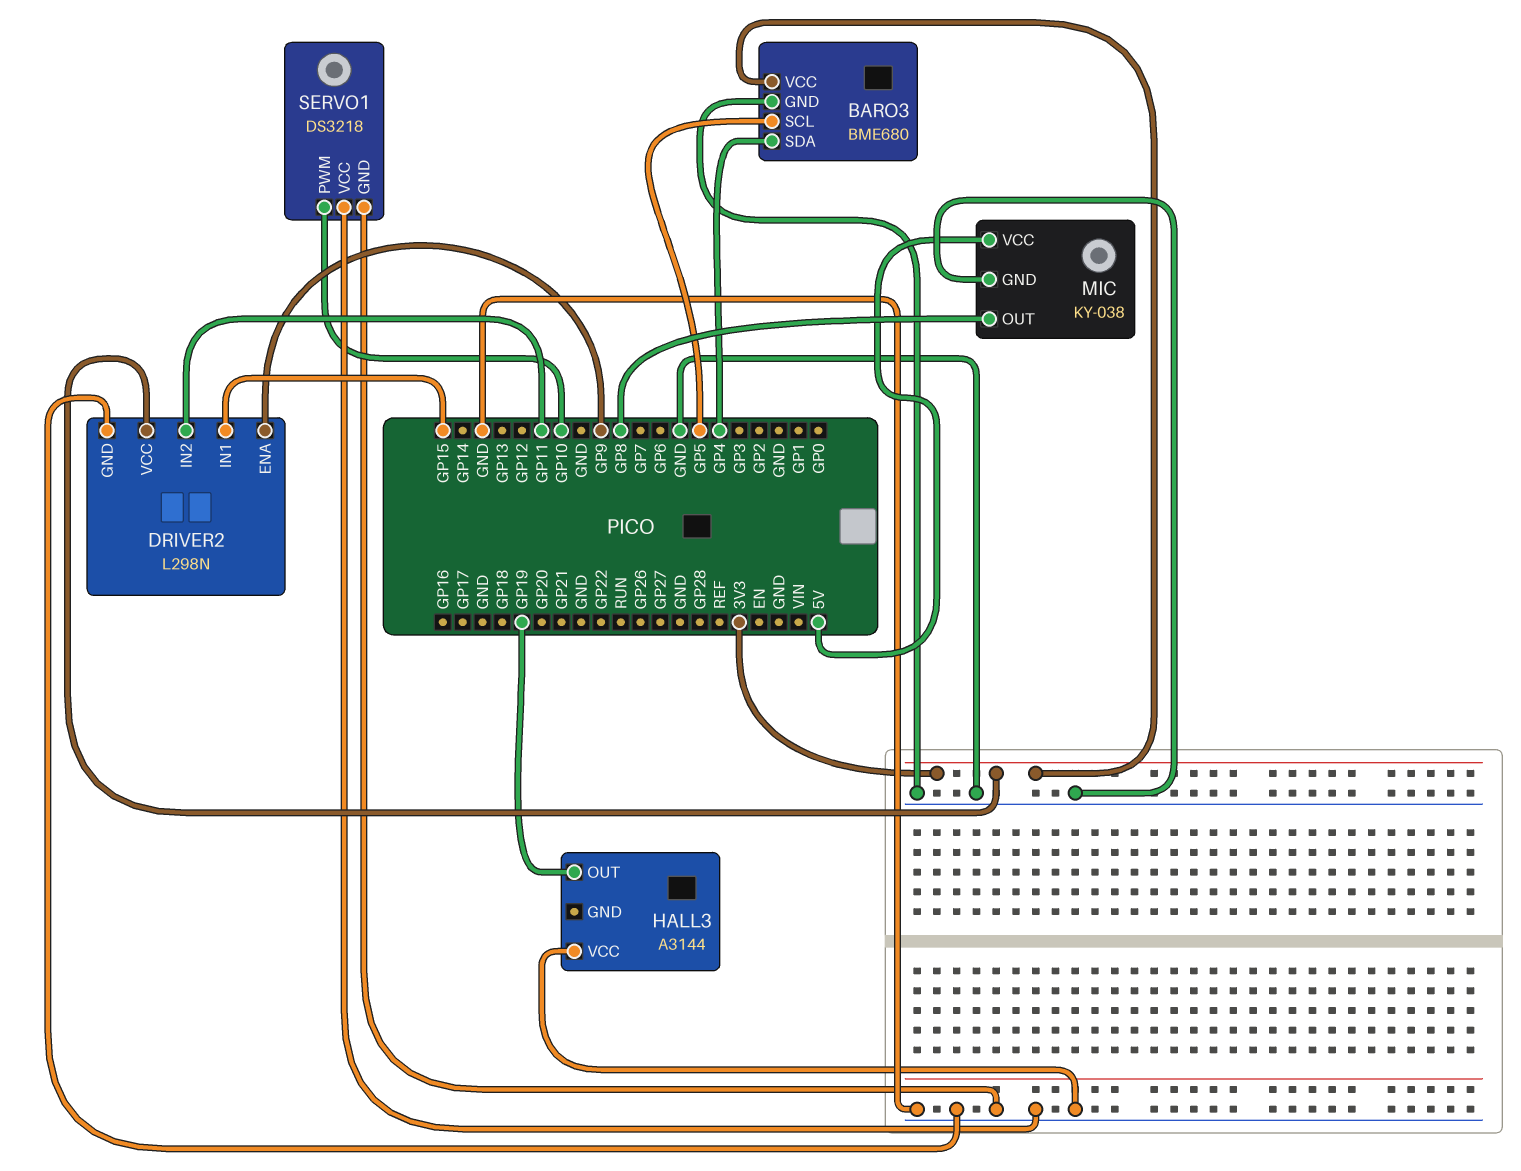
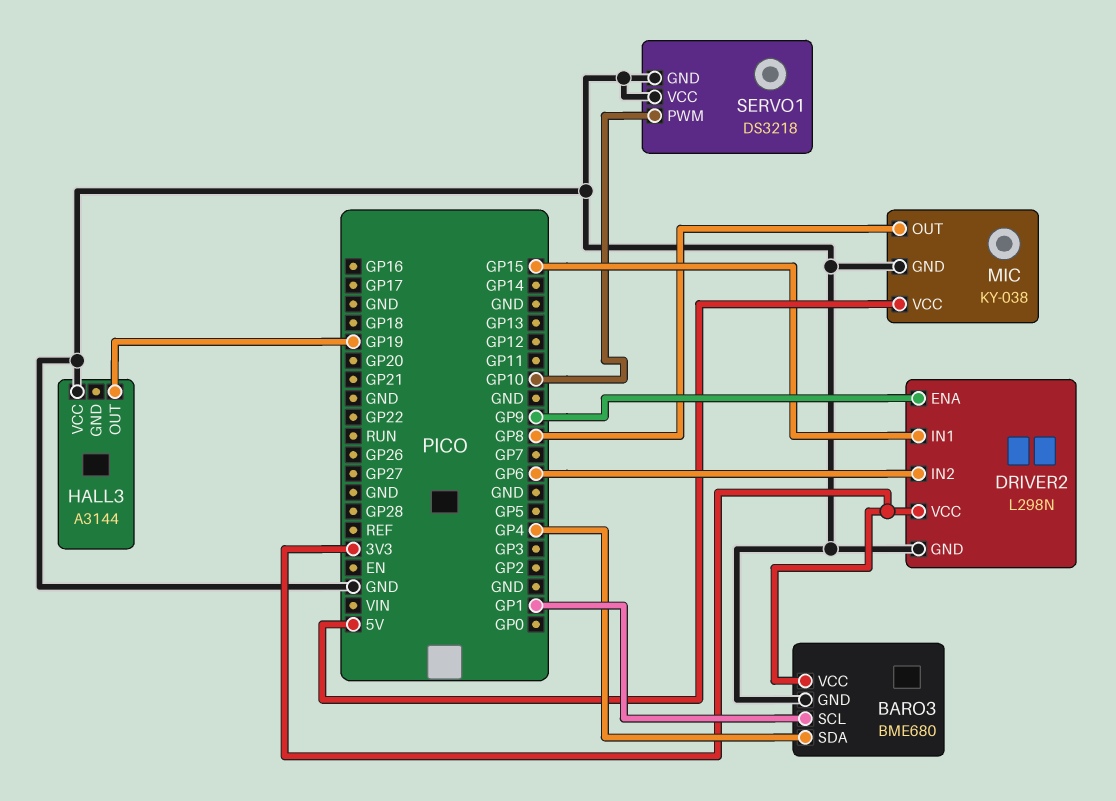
BARO3 pin SCL: GP5 -> GP1
DRIVER2 pin IN2: GP11 -> GP6

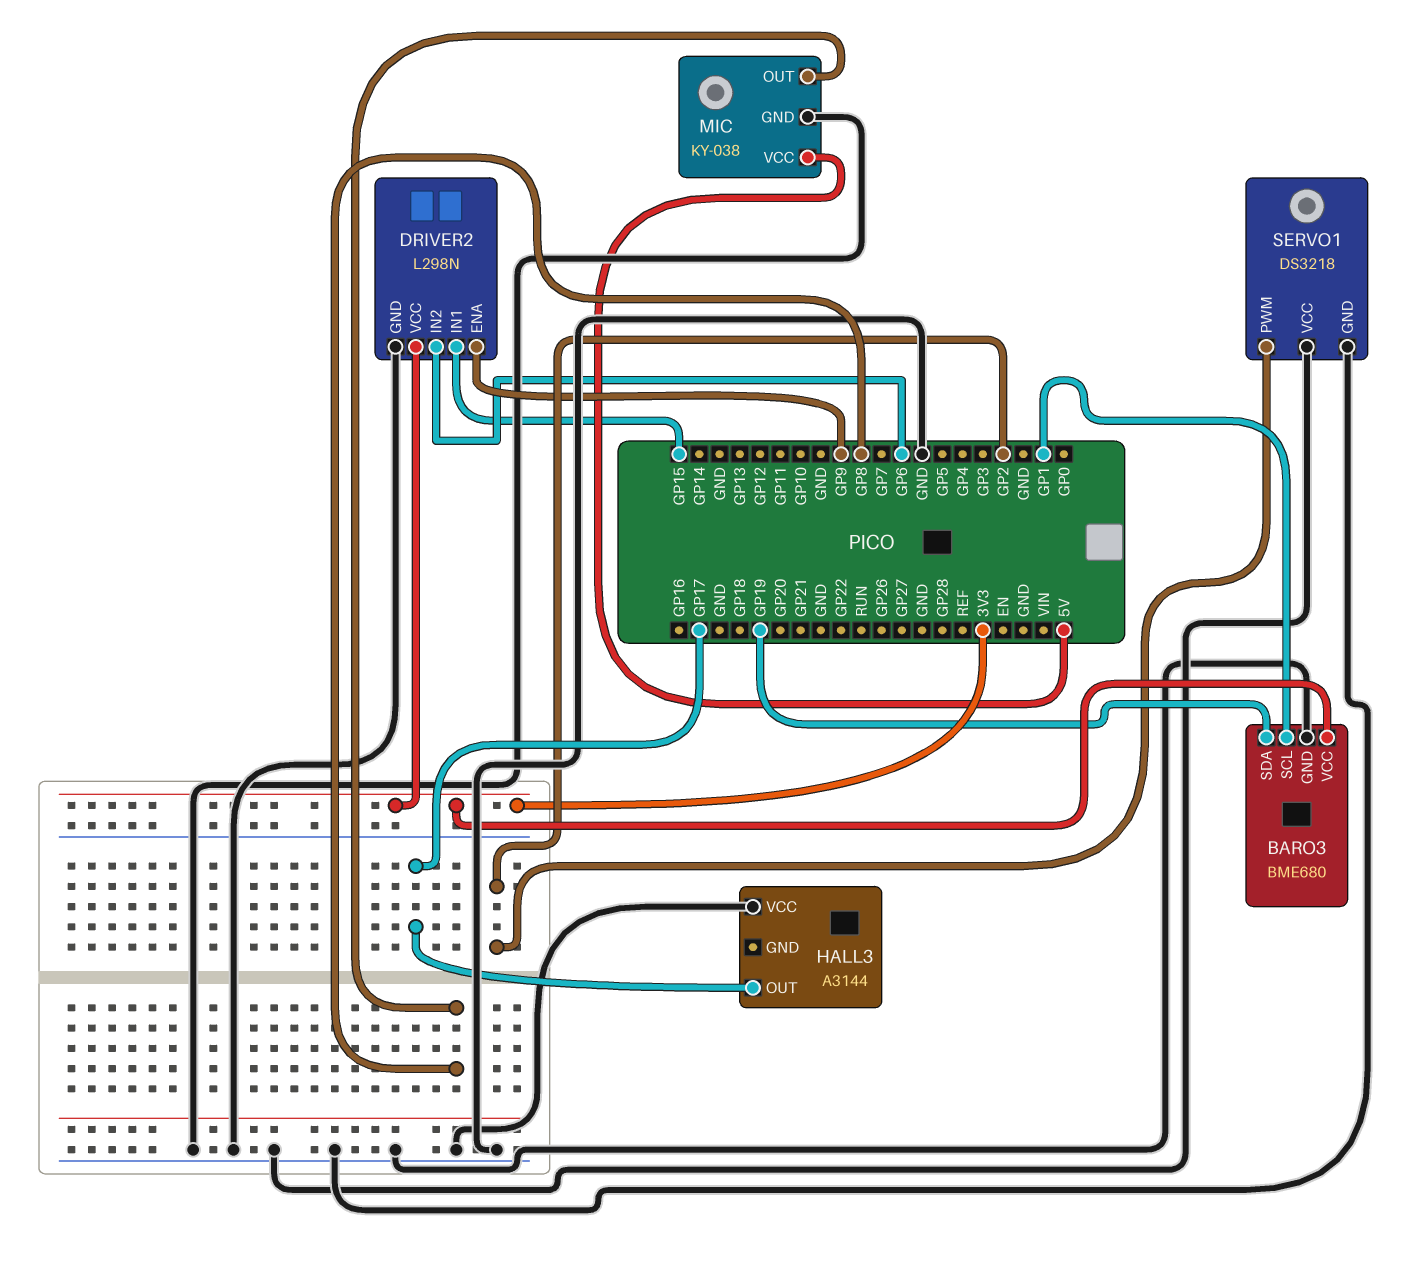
BARO3 pin SDA: GP4 -> GP19
HALL3 pin OUT: GP19 -> GP17
SERVO1 pin PWM: GP10 -> GP2

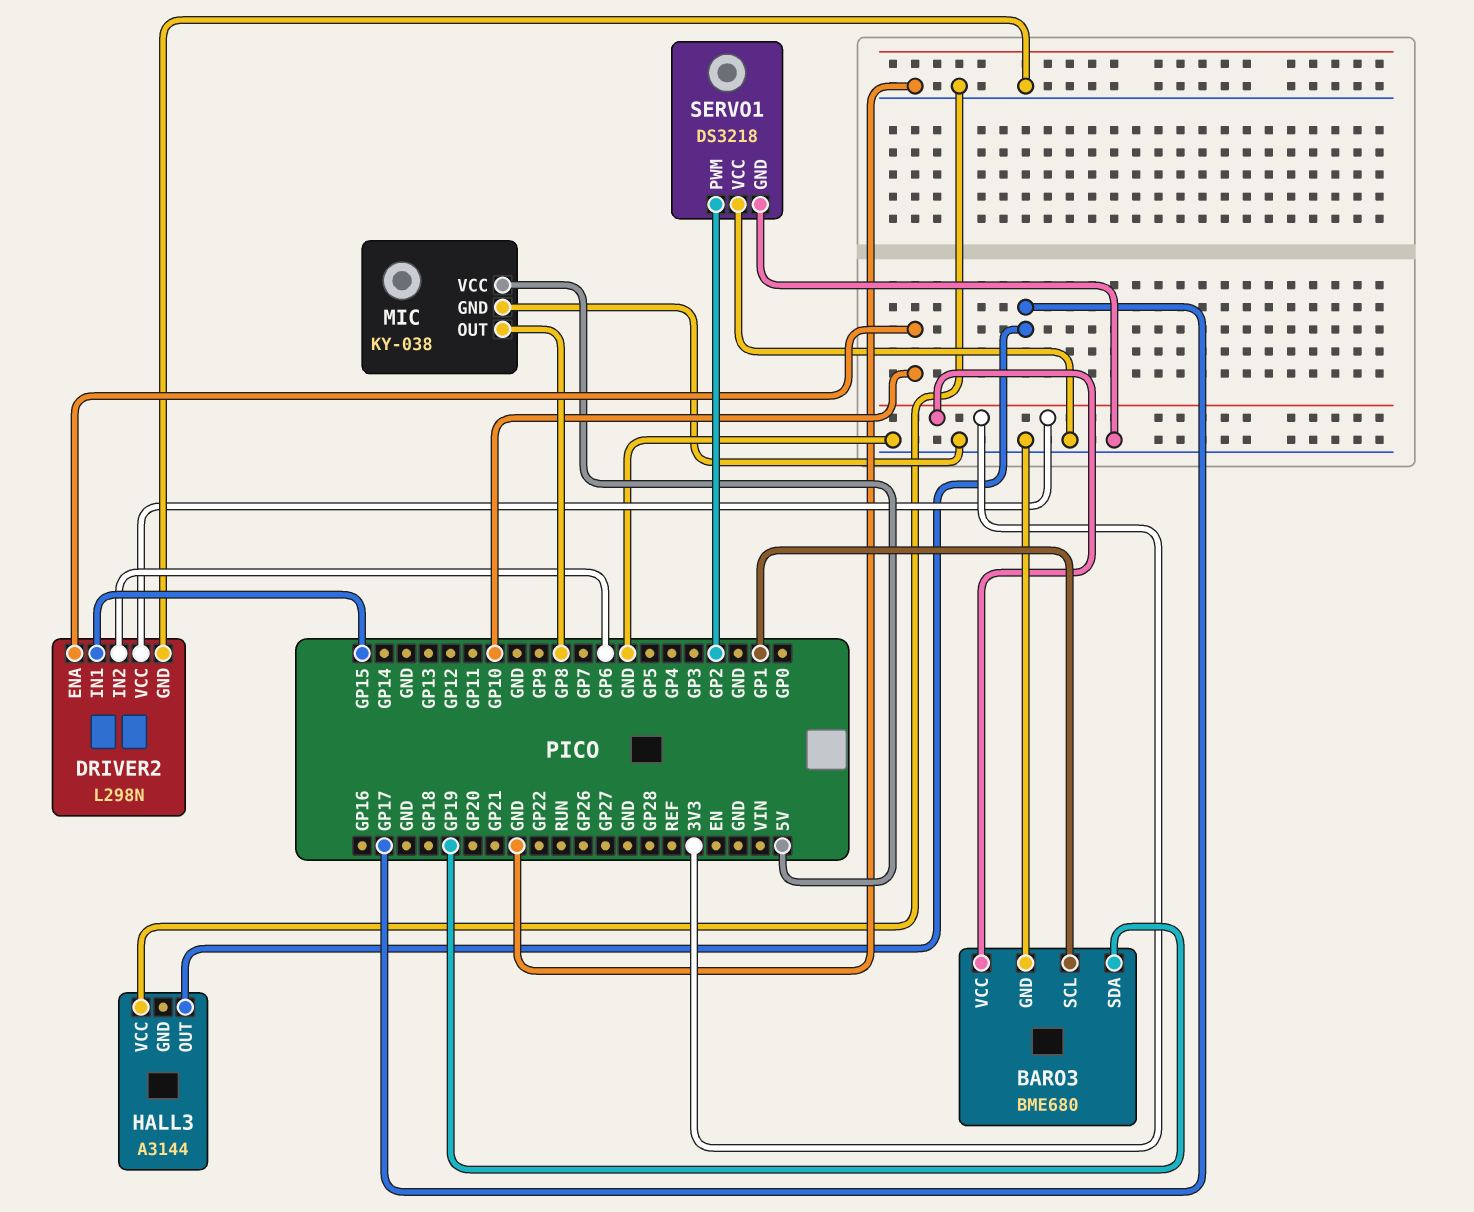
DRIVER2 pin ENA: GP9 -> GP10

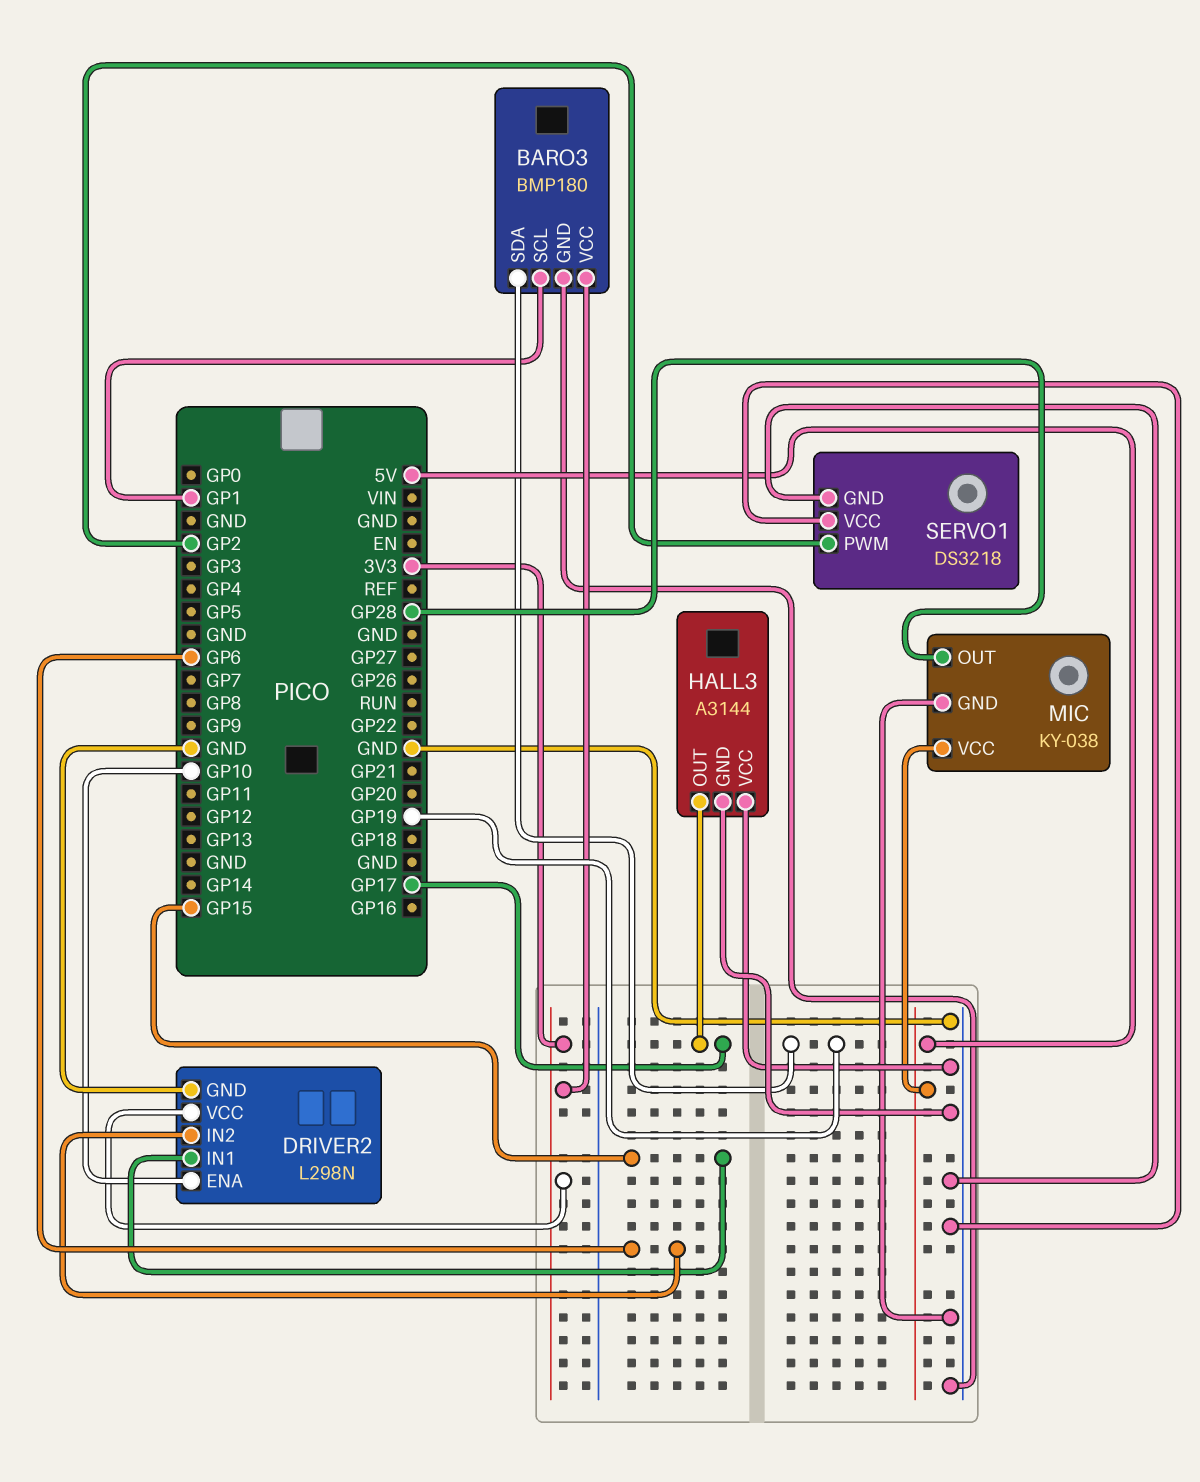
BARO3: BME680 -> BMP180
HALL3 pin GND: none -> GND
MIC pin OUT: GP8 -> GP28

